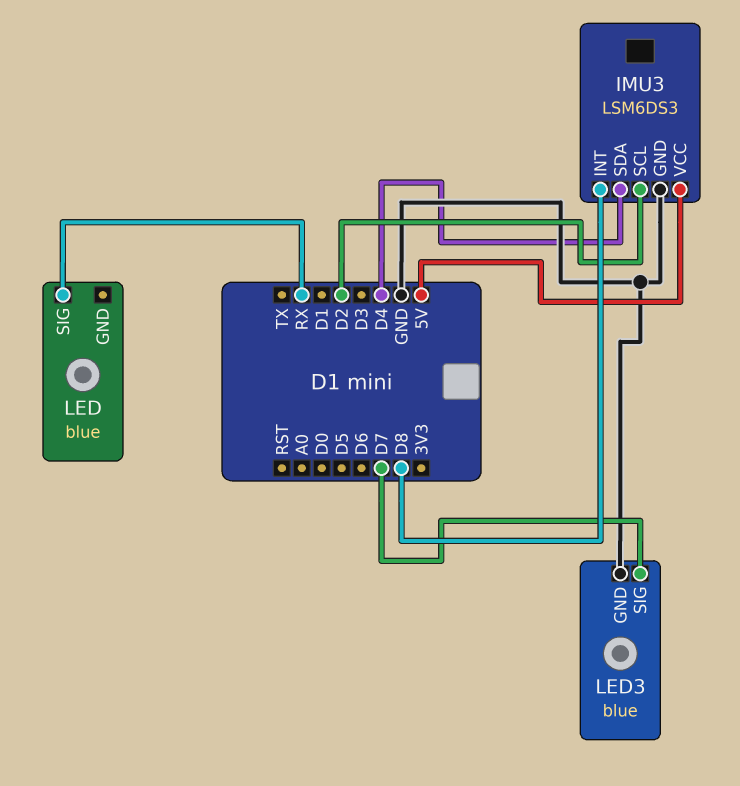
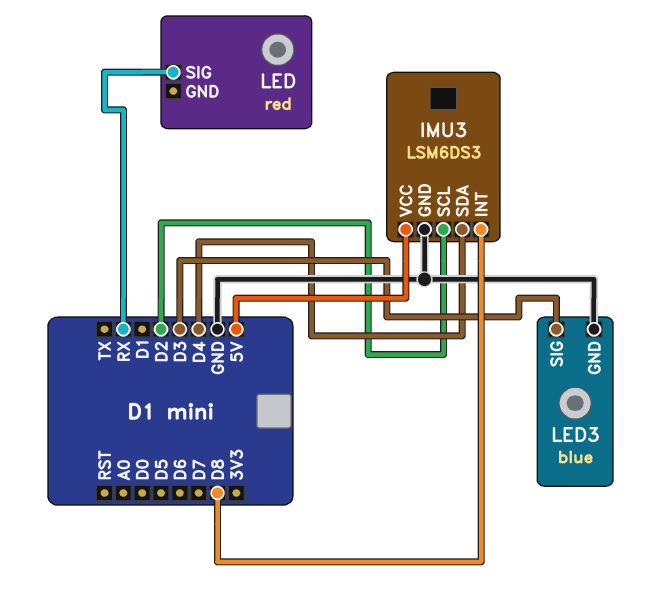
LED: blue -> red
LED3 pin SIG: D7 -> D3

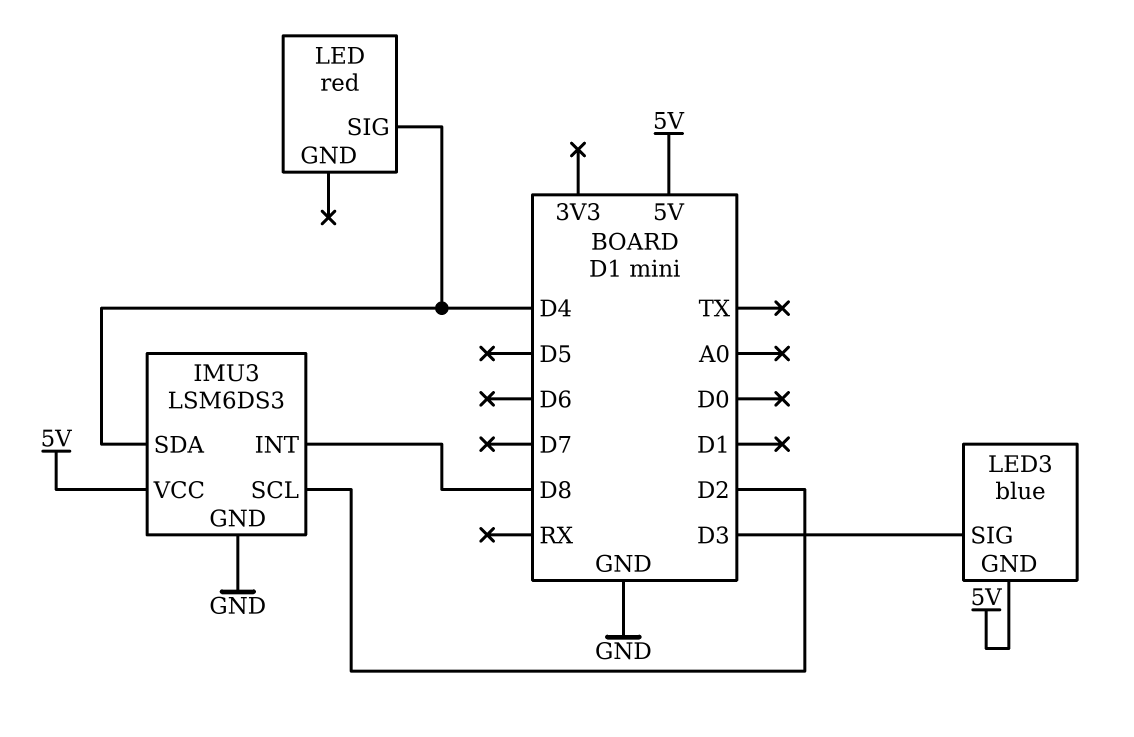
LED pin SIG: RX -> D4
LED3 pin GND: GND -> 5V

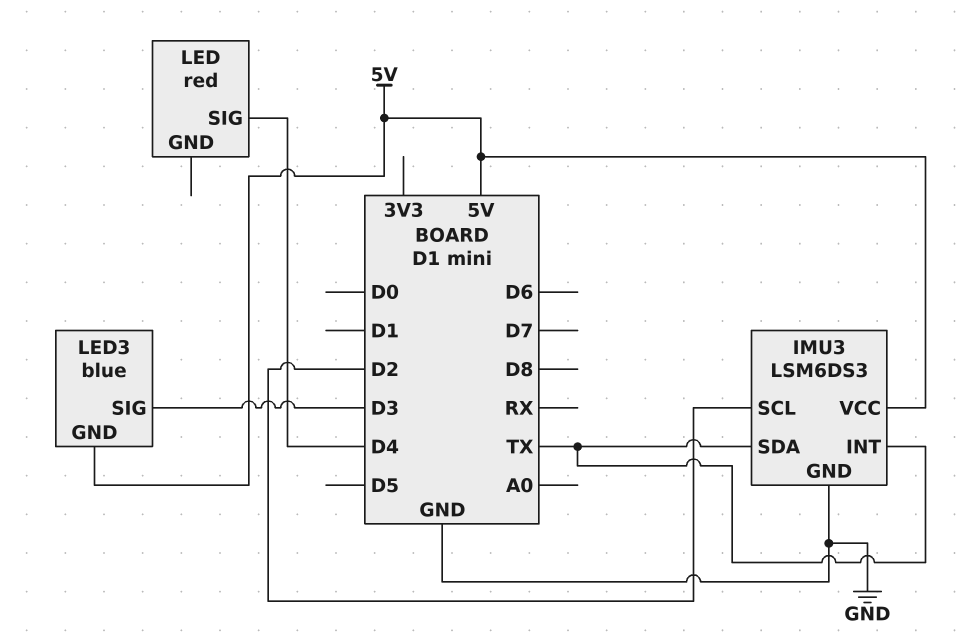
IMU3 pin INT: D8 -> TX
IMU3 pin SDA: D4 -> TX

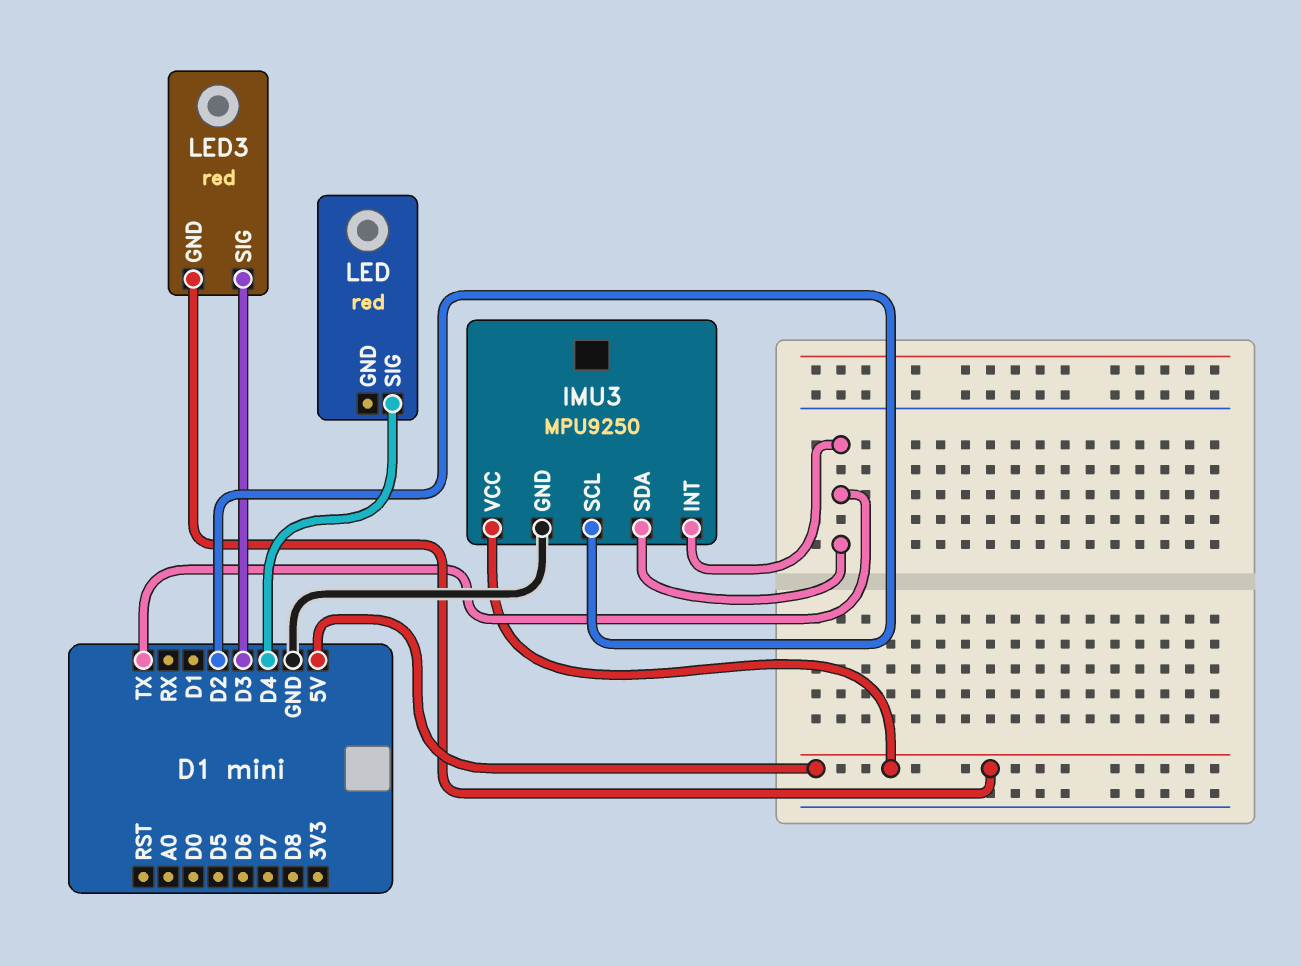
IMU3: LSM6DS3 -> MPU9250
LED3: blue -> red

